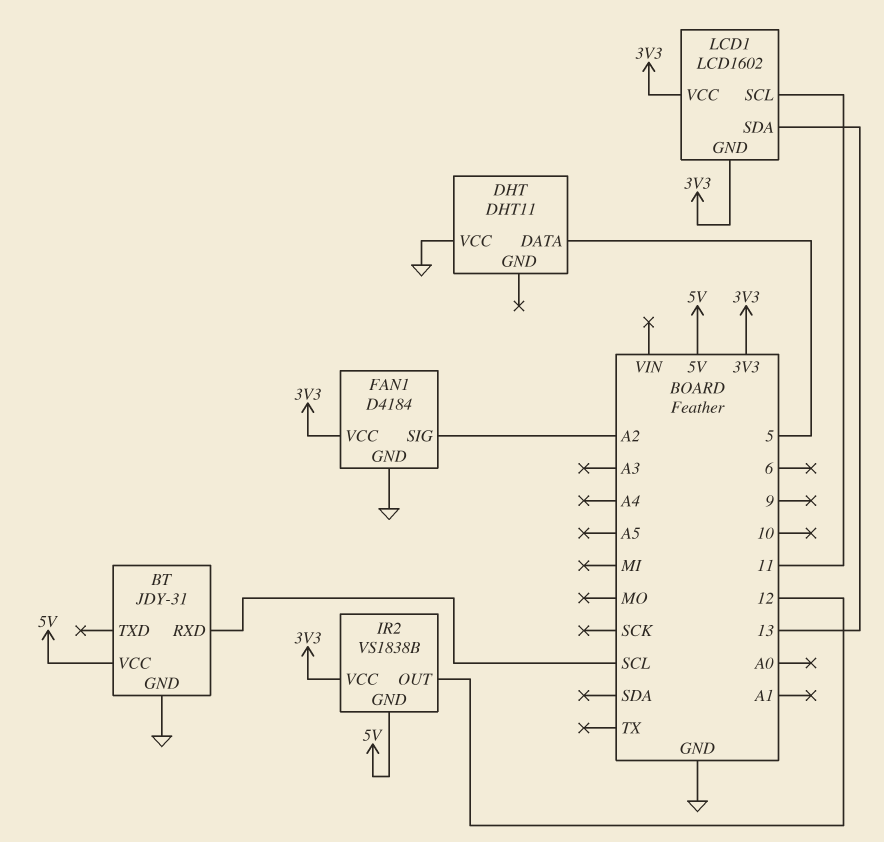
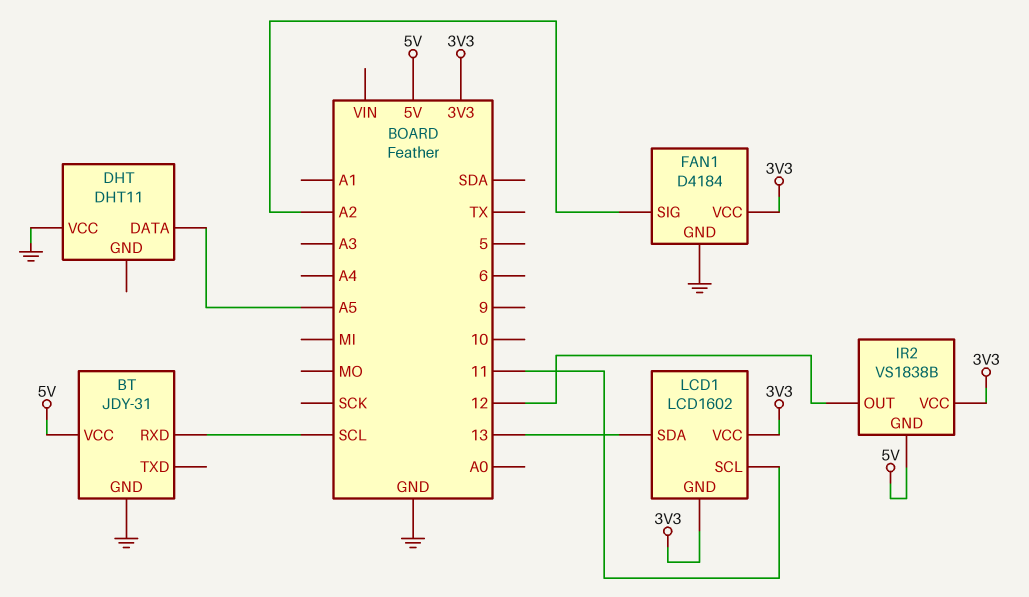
DHT pin DATA: 5 -> A5

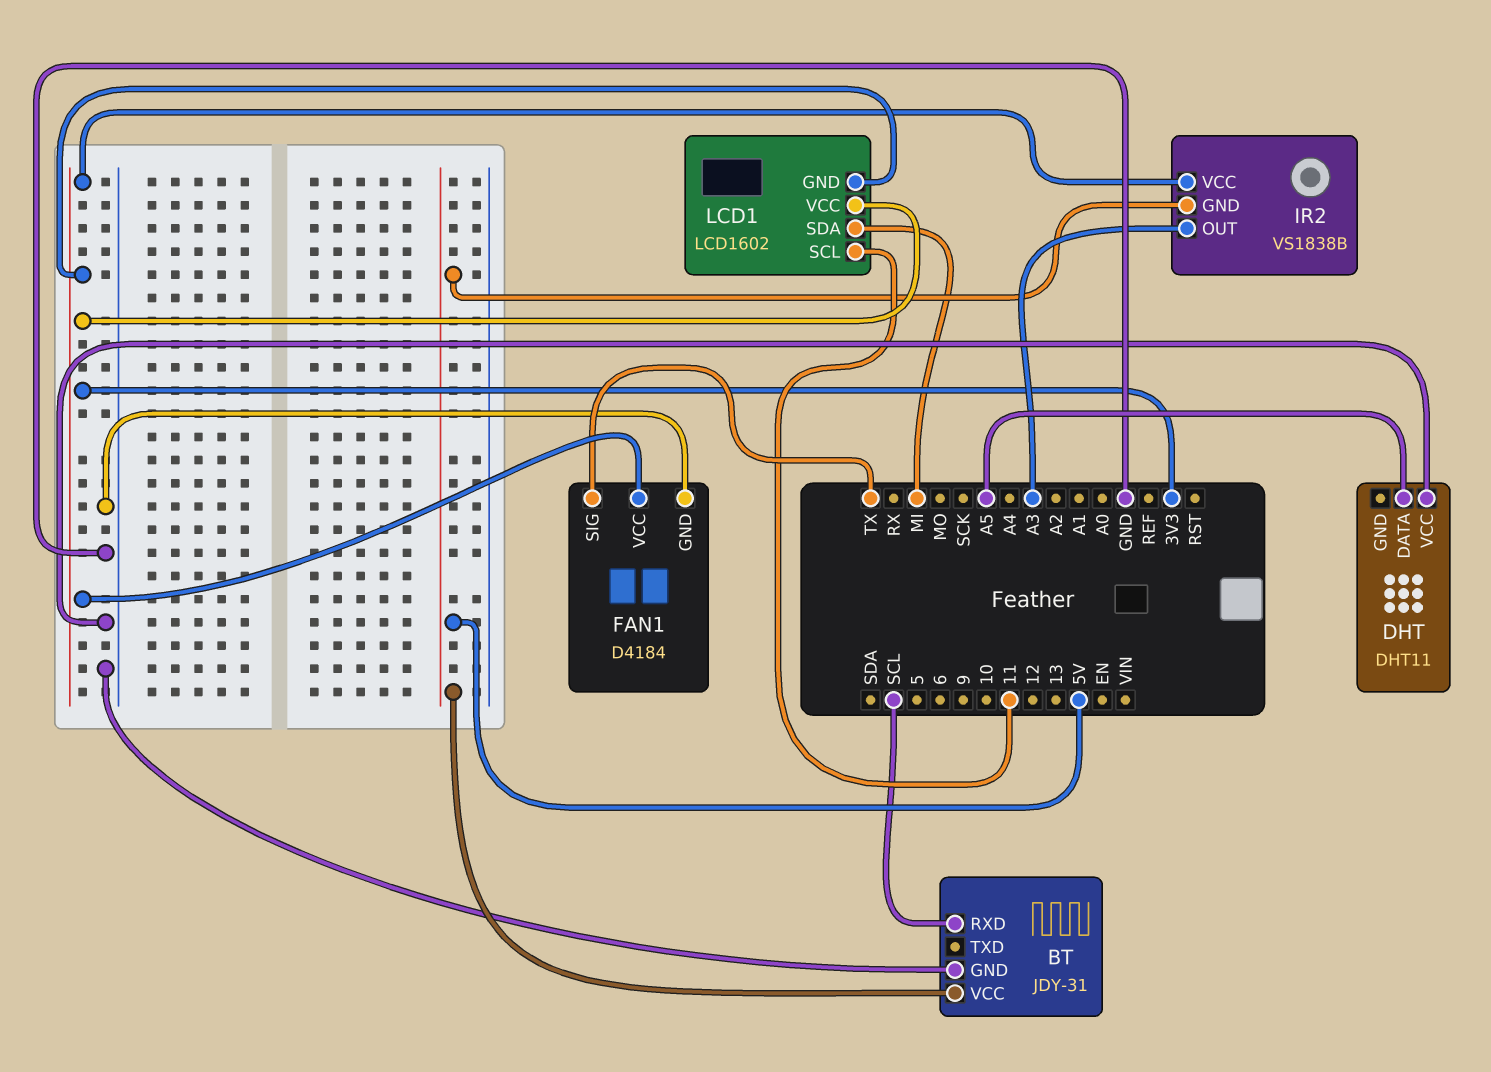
FAN1 pin SIG: A2 -> TX
IR2 pin OUT: 12 -> A3
LCD1 pin SDA: 13 -> MI

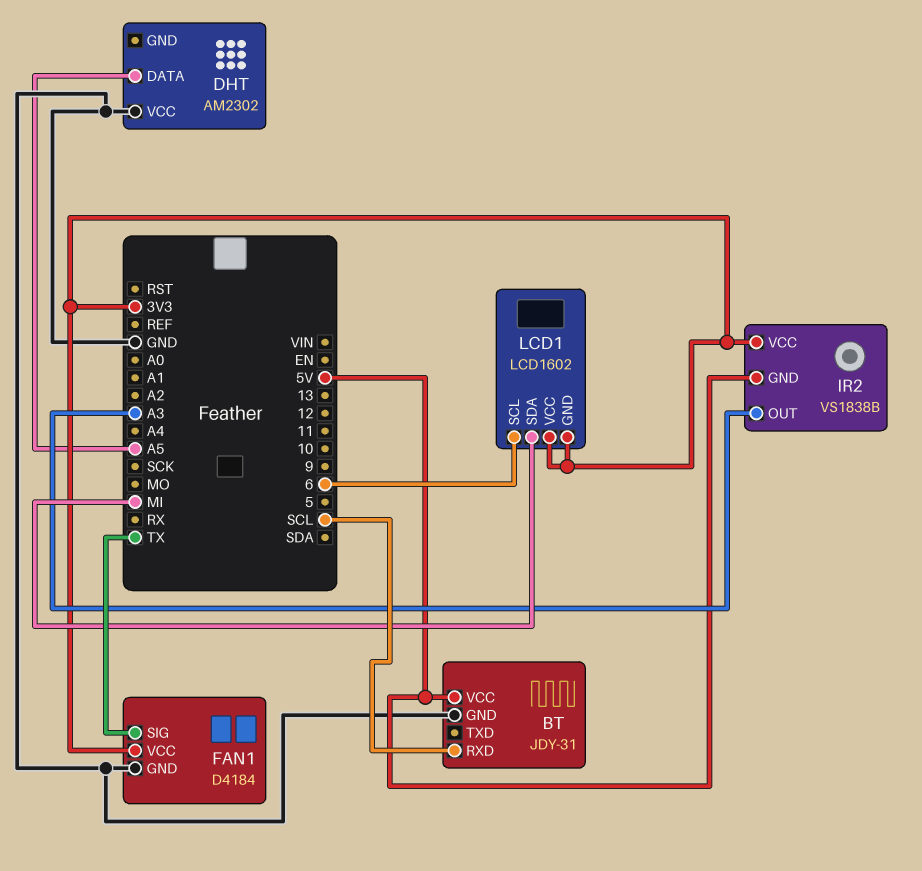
DHT: DHT11 -> AM2302
LCD1 pin SCL: 11 -> 6

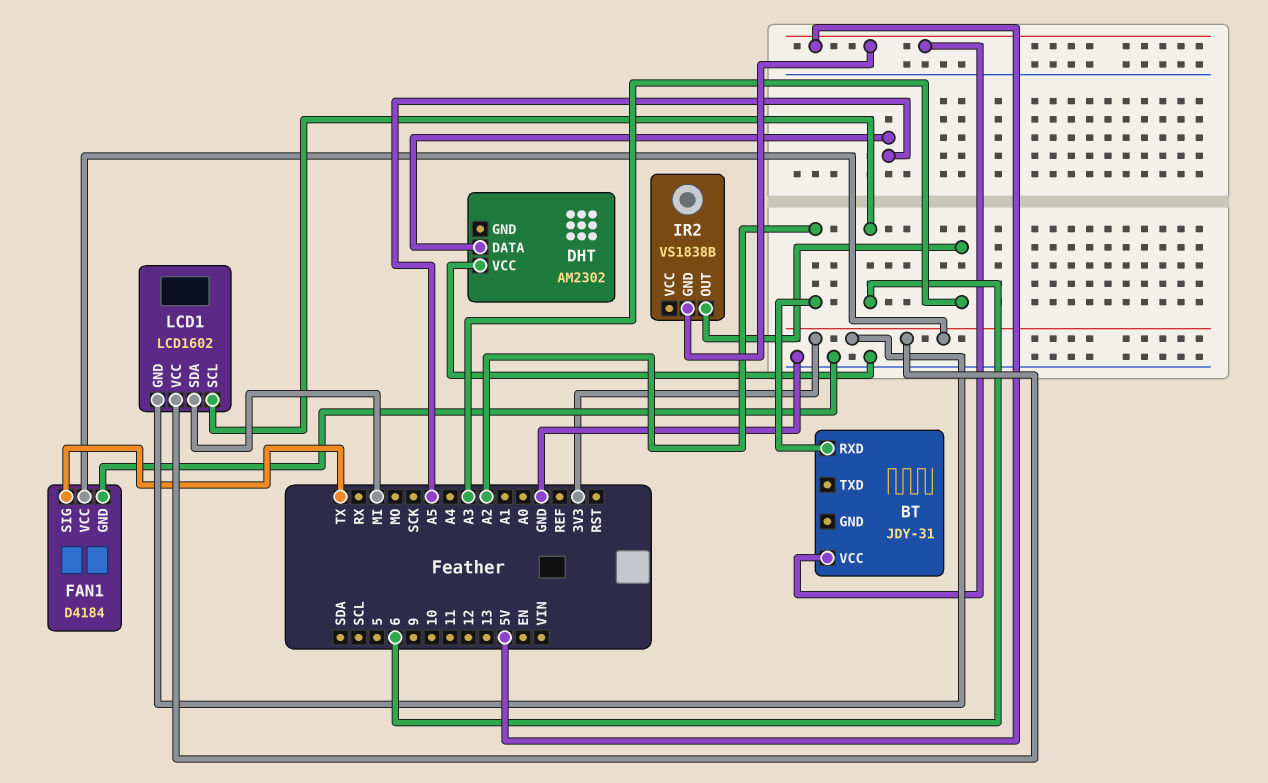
BT pin GND: GND -> none
BT pin RXD: SCL -> A2
IR2 pin VCC: 3V3 -> none

